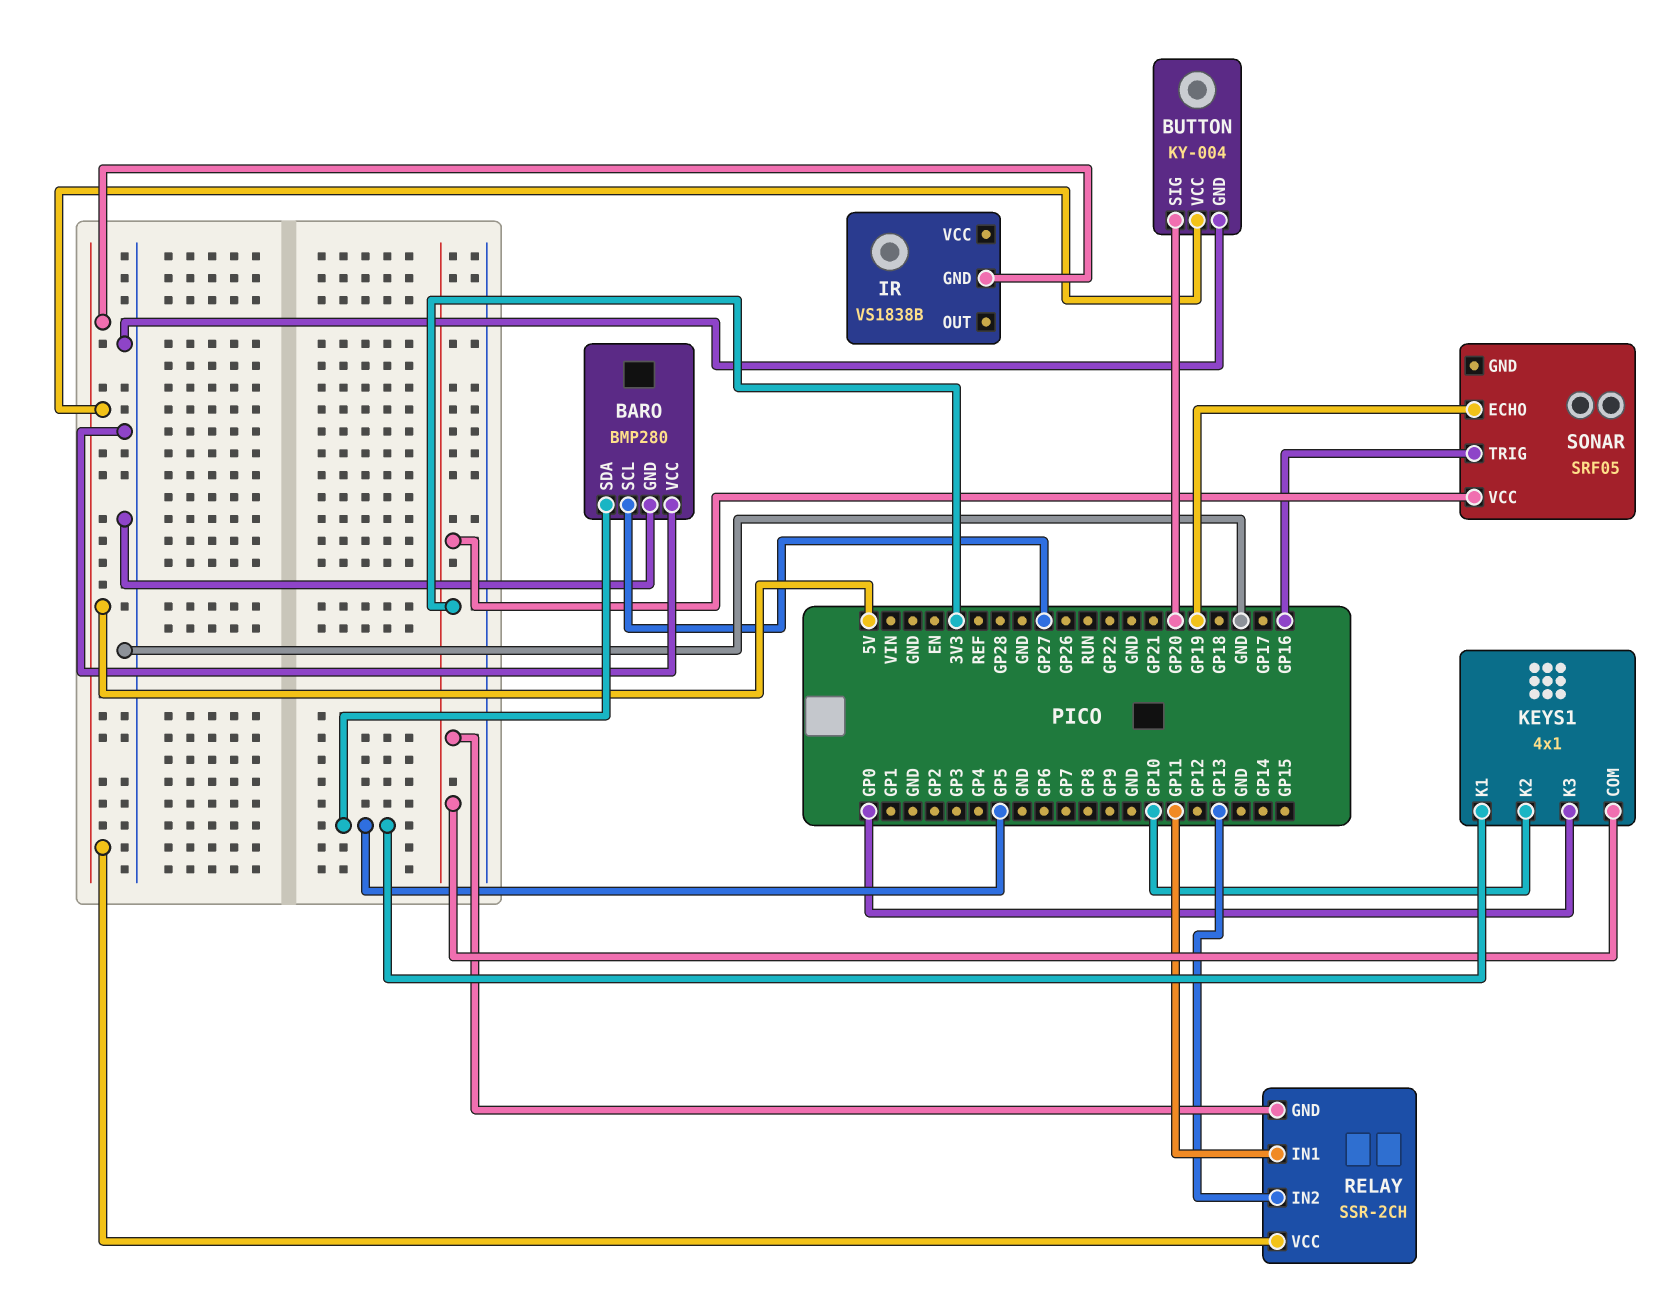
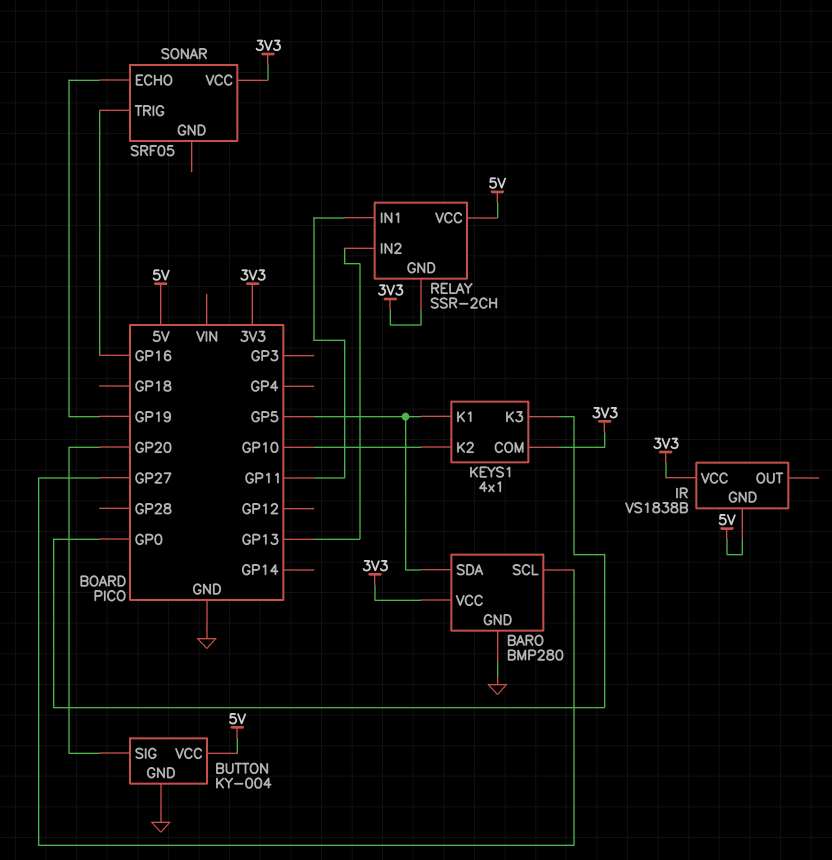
BARO pin VCC: GND -> 3V3
IR pin VCC: none -> 3V3

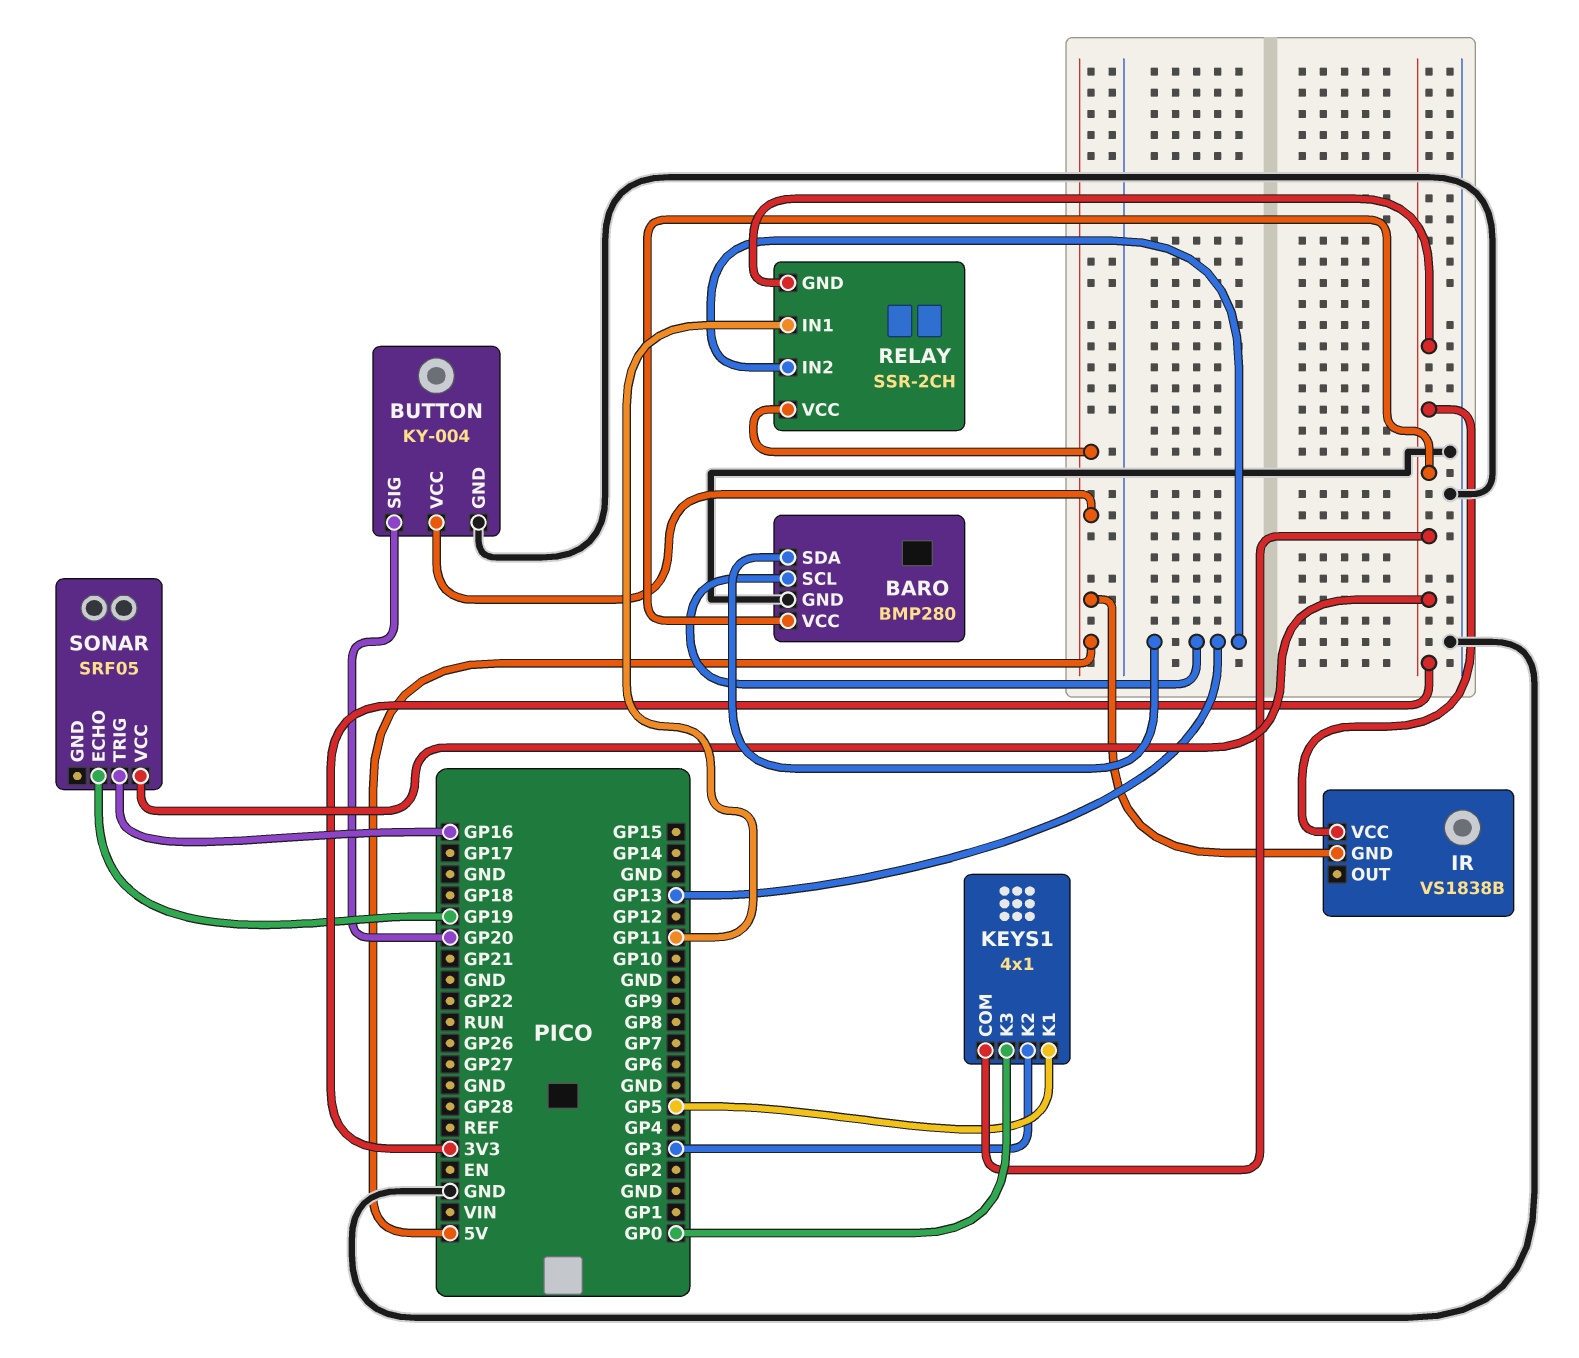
BARO pin SCL: GP27 -> GP13
BARO pin SDA: GP5 -> GP13
KEYS1 pin K2: GP10 -> GP3

